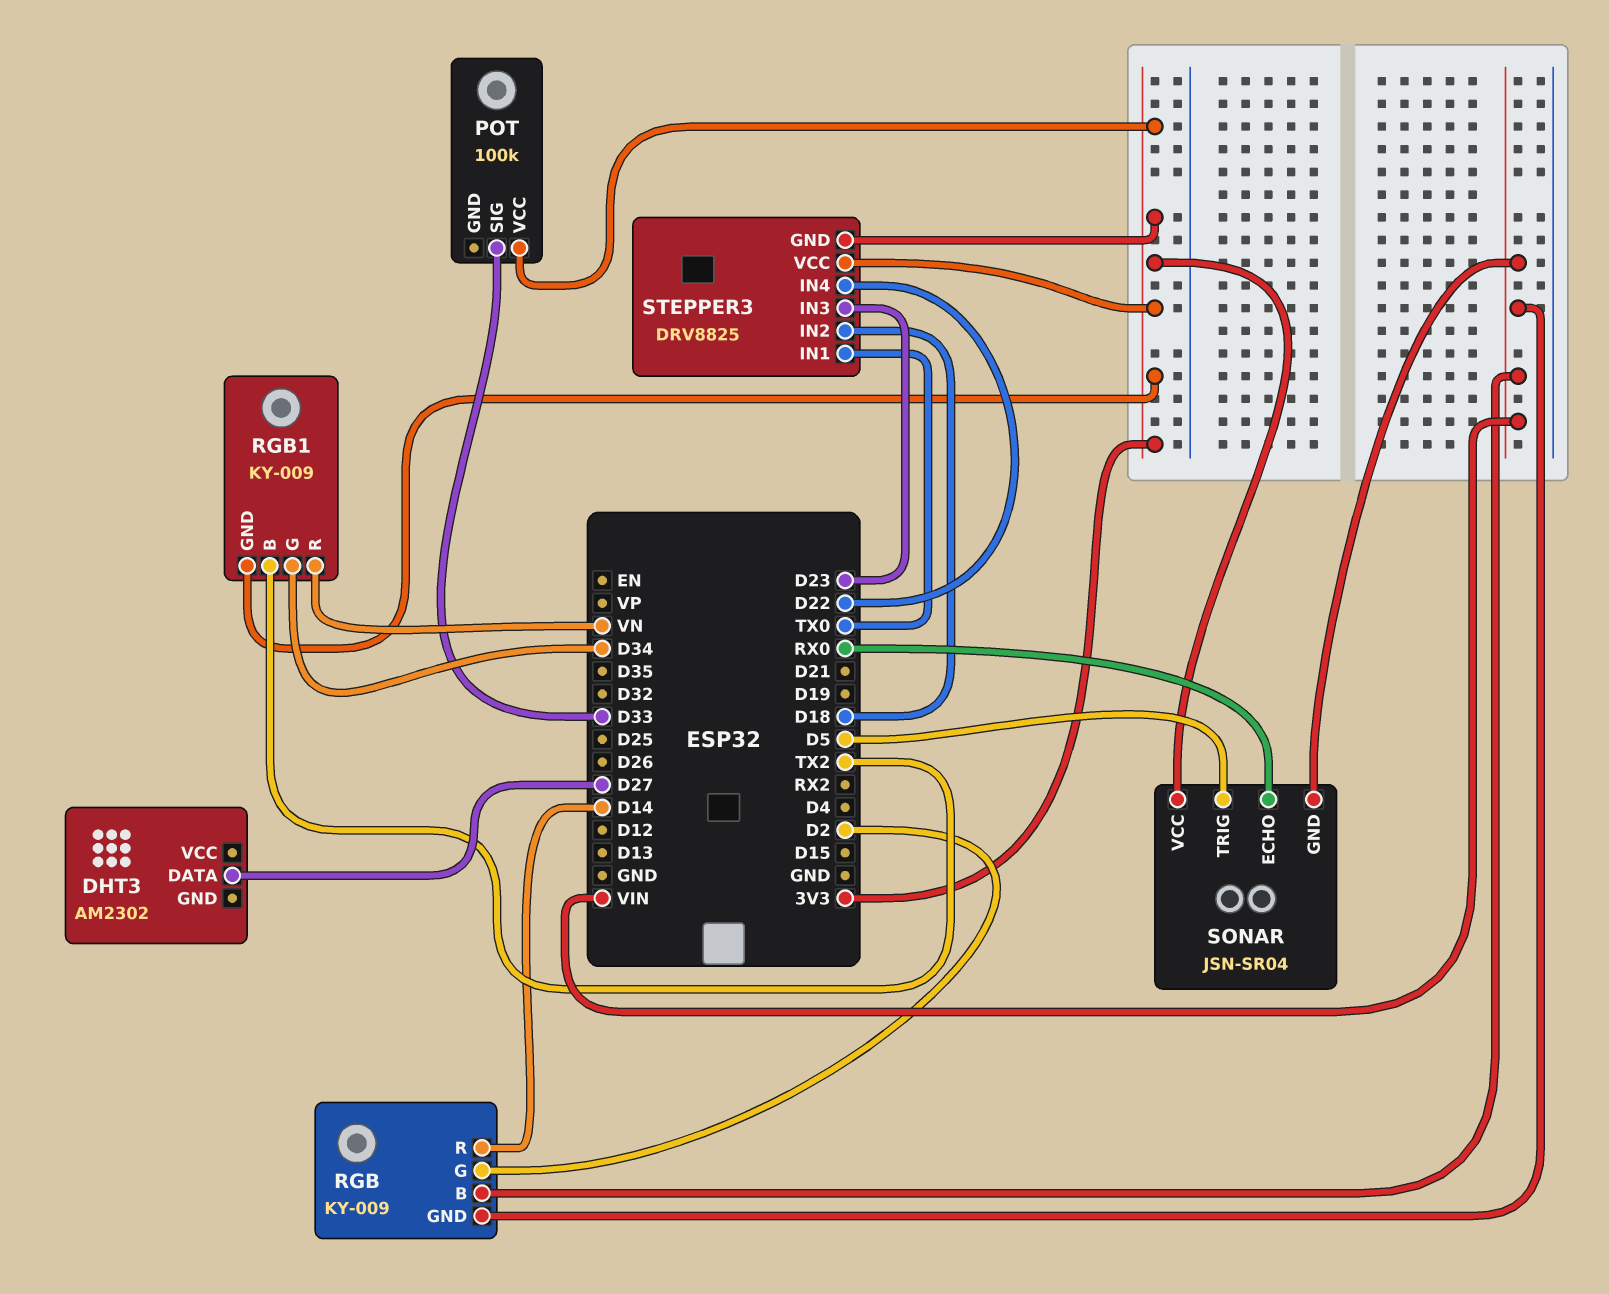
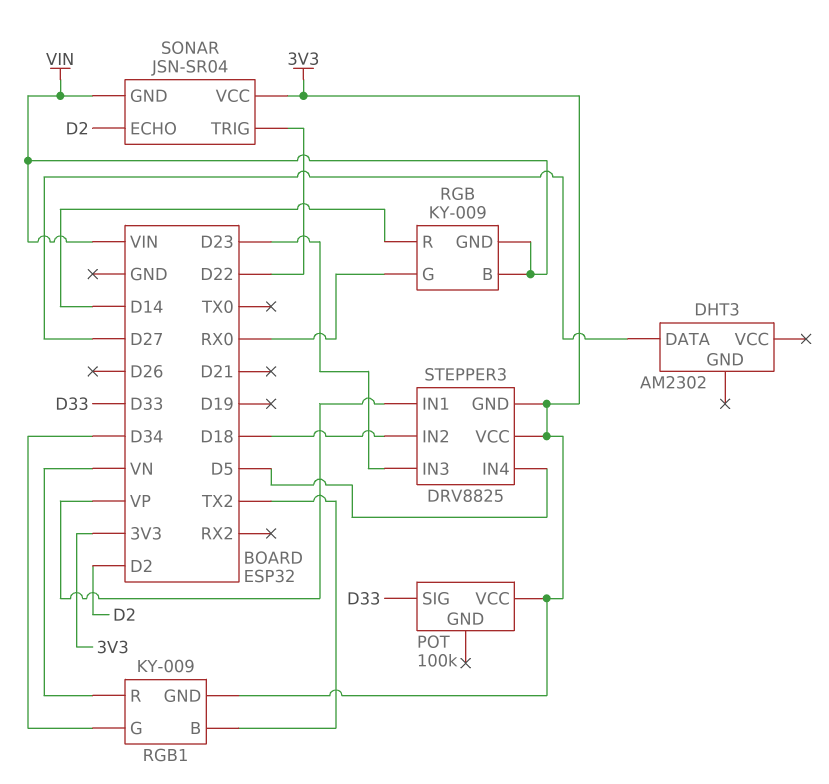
RGB pin G: D2 -> RX0
SONAR pin ECHO: RX0 -> D2
SONAR pin TRIG: D5 -> D22
STEPPER3 pin IN1: TX0 -> VP
STEPPER3 pin IN4: D22 -> D5

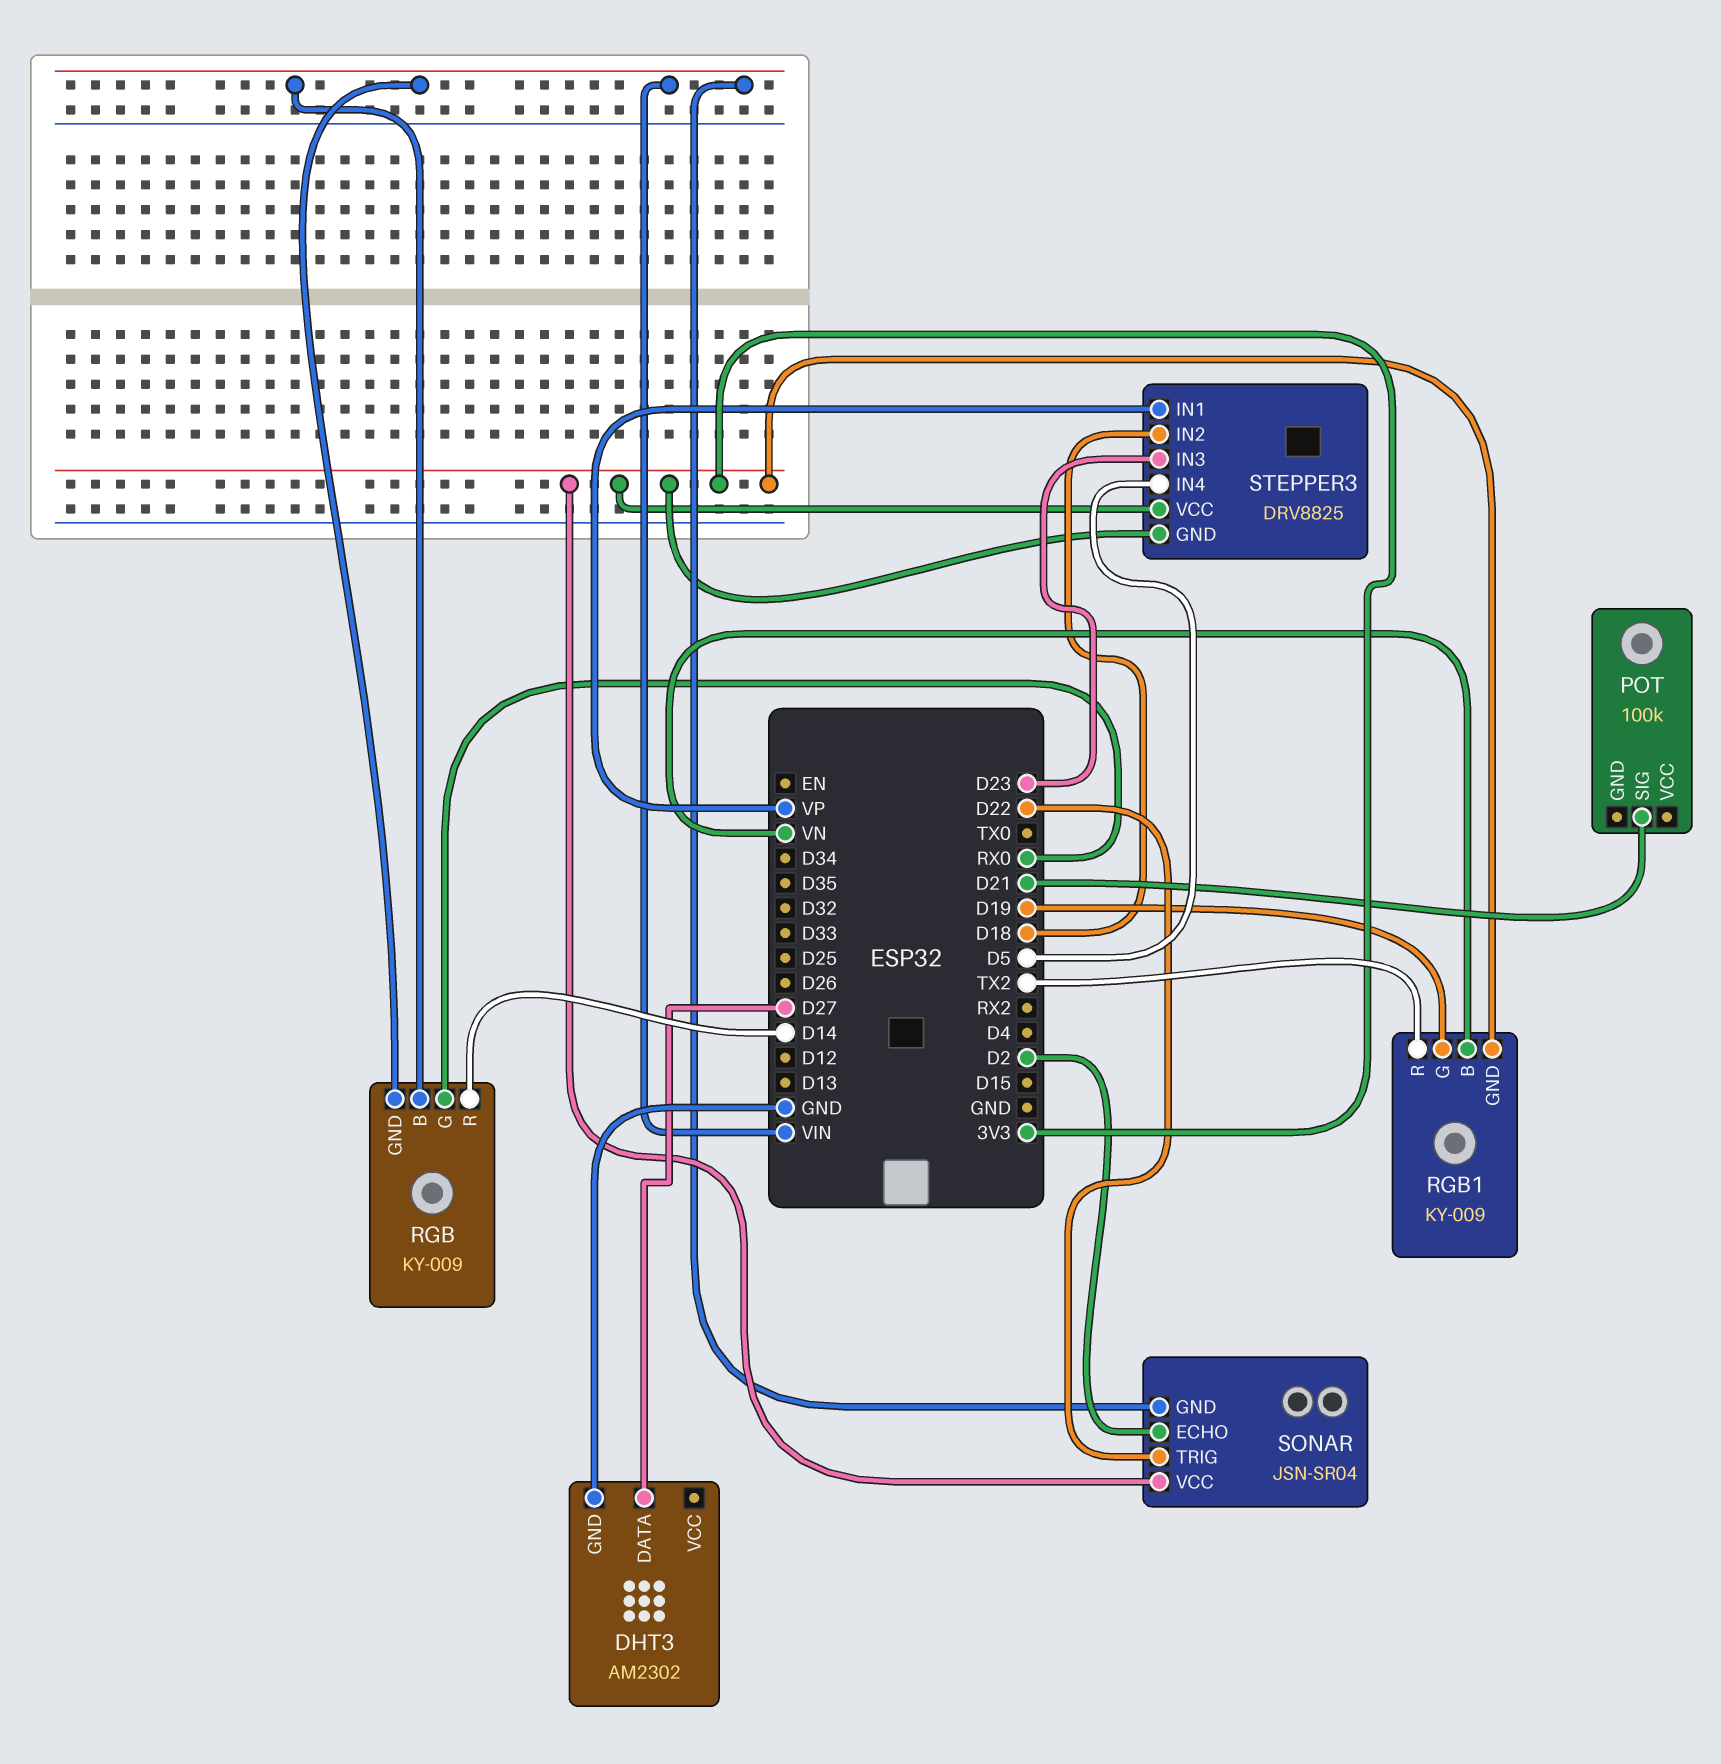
DHT3 pin GND: none -> GND
POT pin SIG: D33 -> D21
POT pin VCC: 3V3 -> none
RGB1 pin B: TX2 -> VN
RGB1 pin G: D34 -> D19
RGB1 pin R: VN -> TX2

